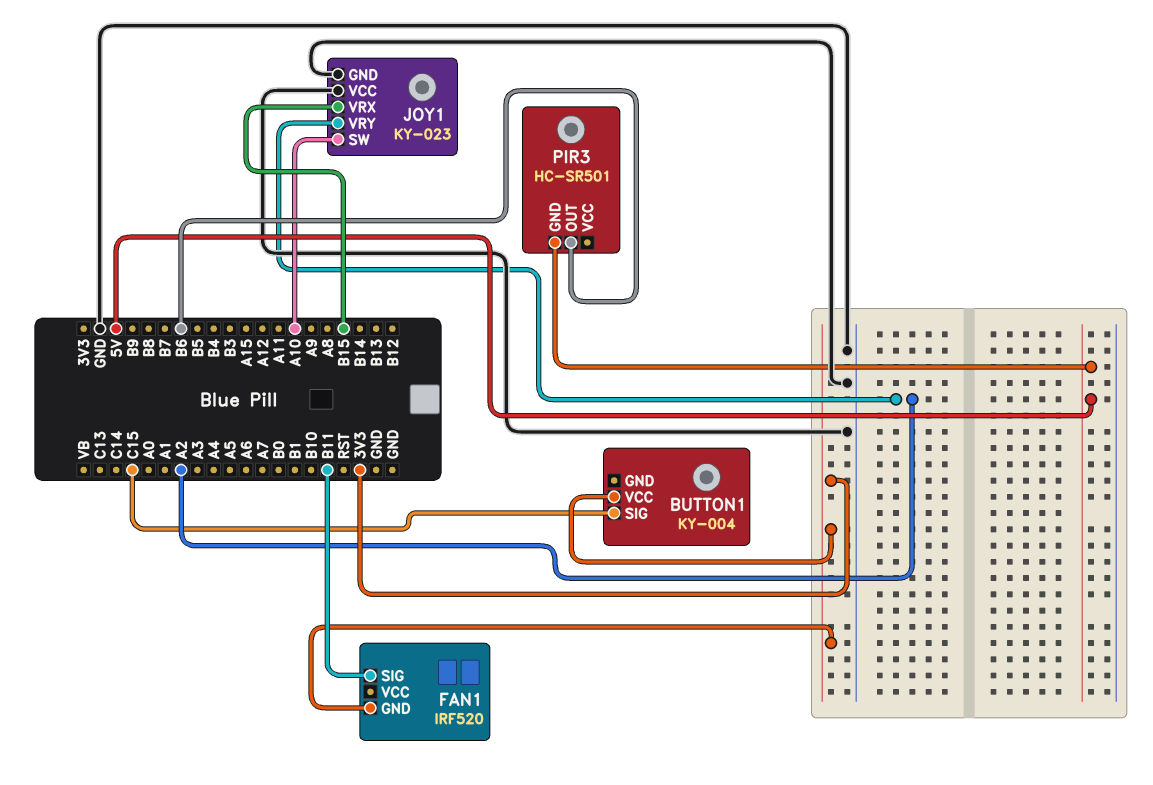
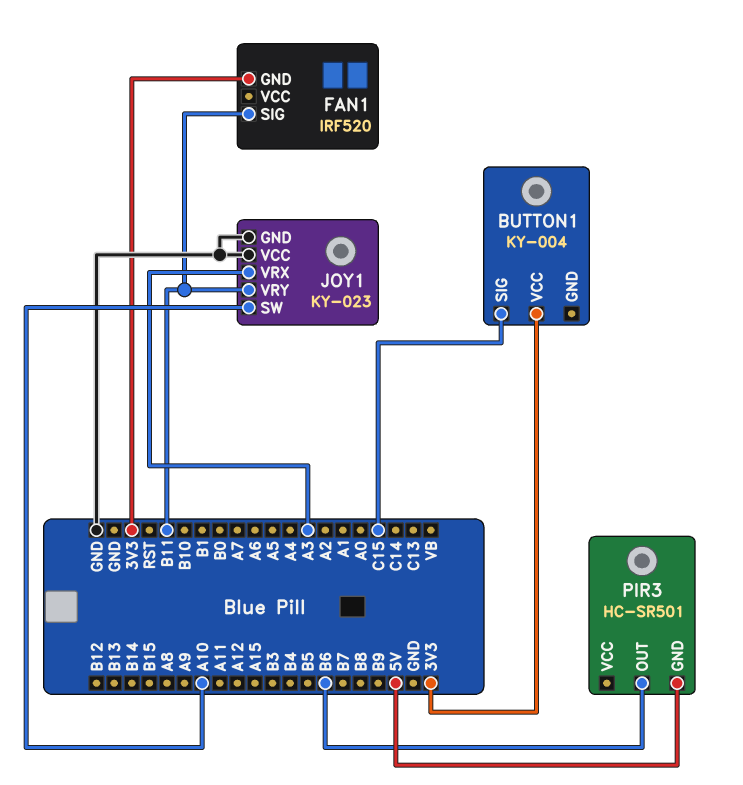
JOY1 pin VRX: B15 -> A3
JOY1 pin VRY: A2 -> B11

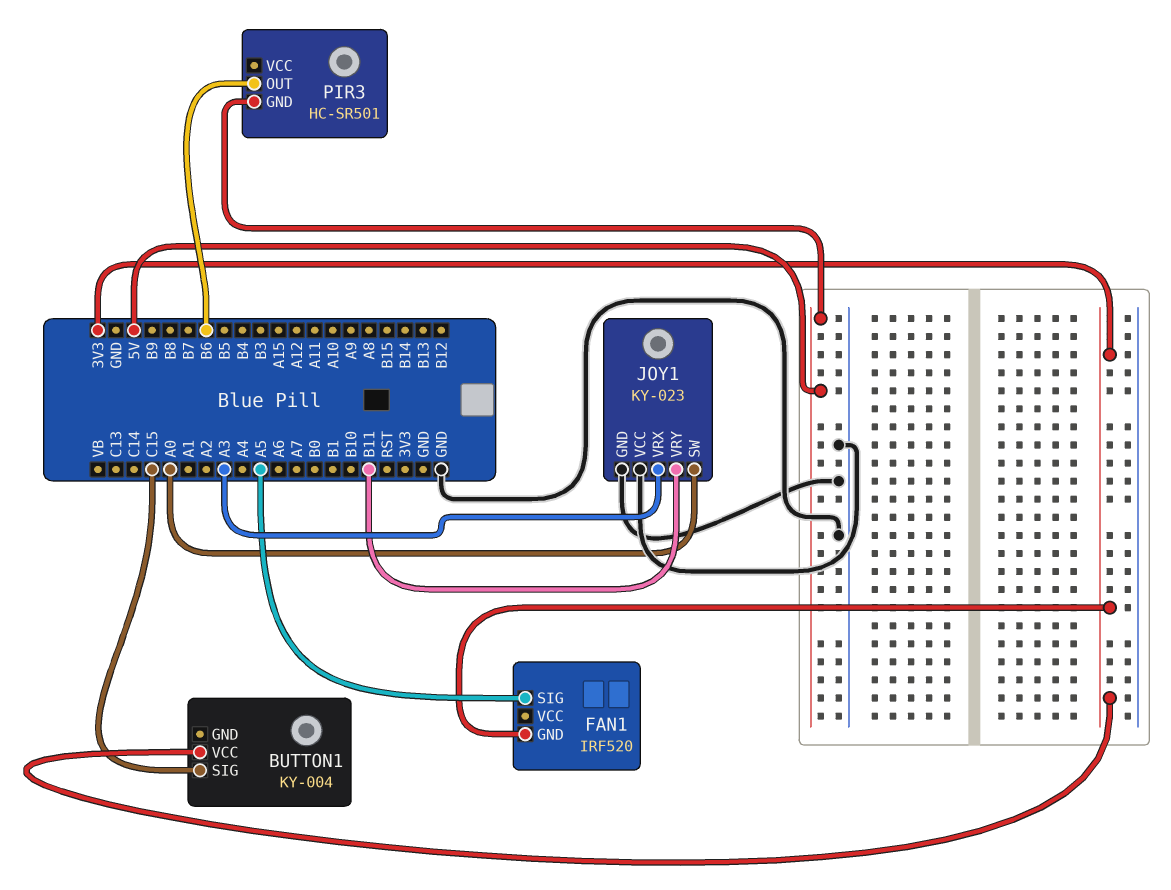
FAN1 pin SIG: B11 -> A5
JOY1 pin SW: A10 -> A0

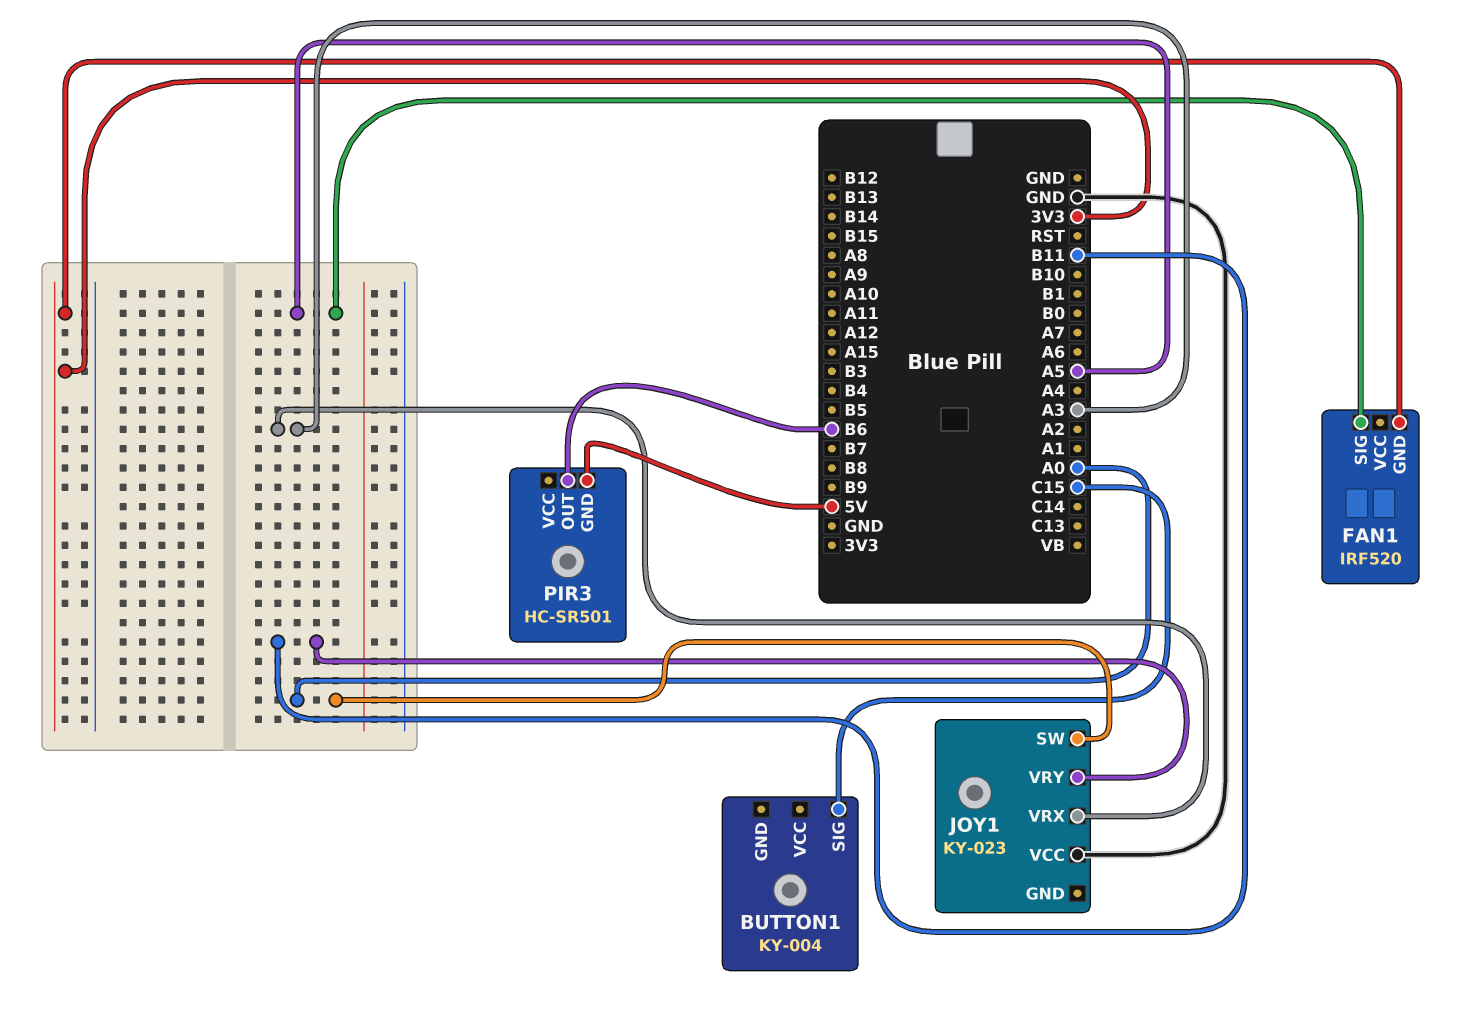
BUTTON1 pin VCC: 3V3 -> none
JOY1 pin GND: GND -> none

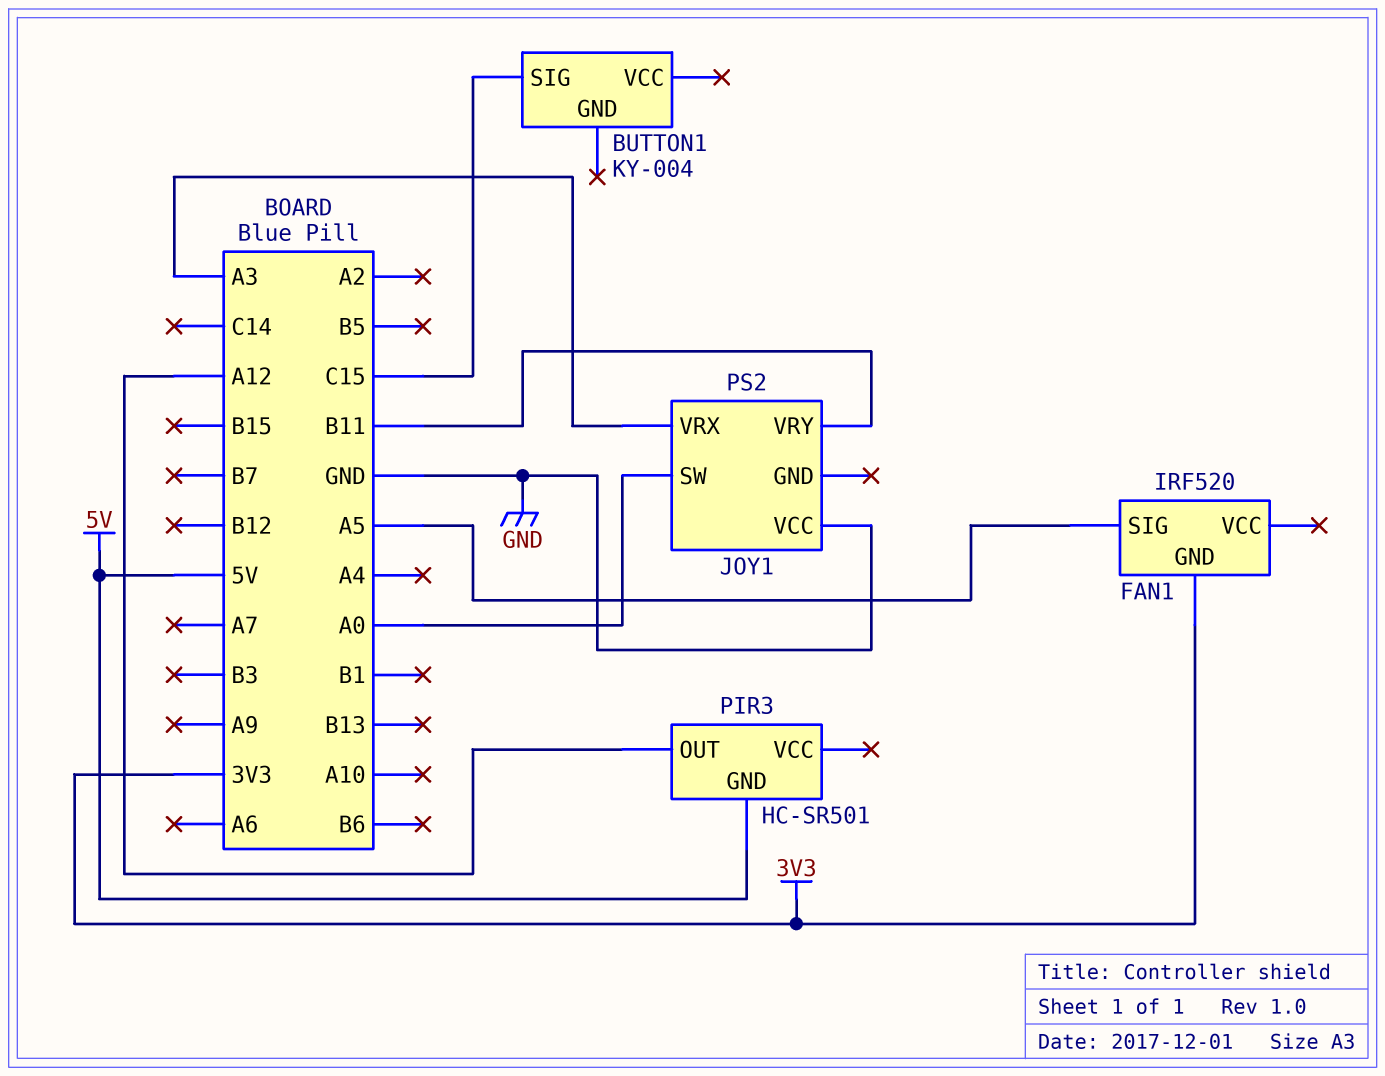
JOY1: KY-023 -> PS2
PIR3 pin OUT: B6 -> A12

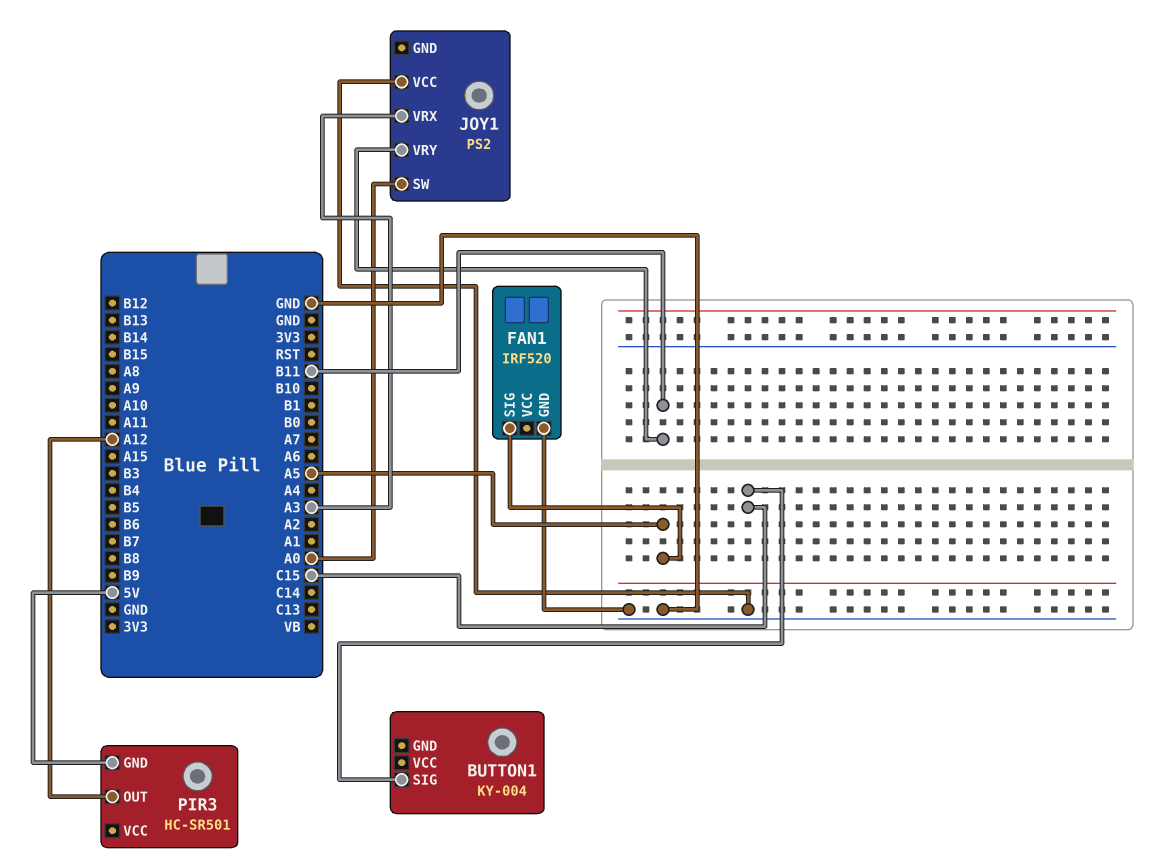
FAN1 pin GND: 3V3 -> GND

